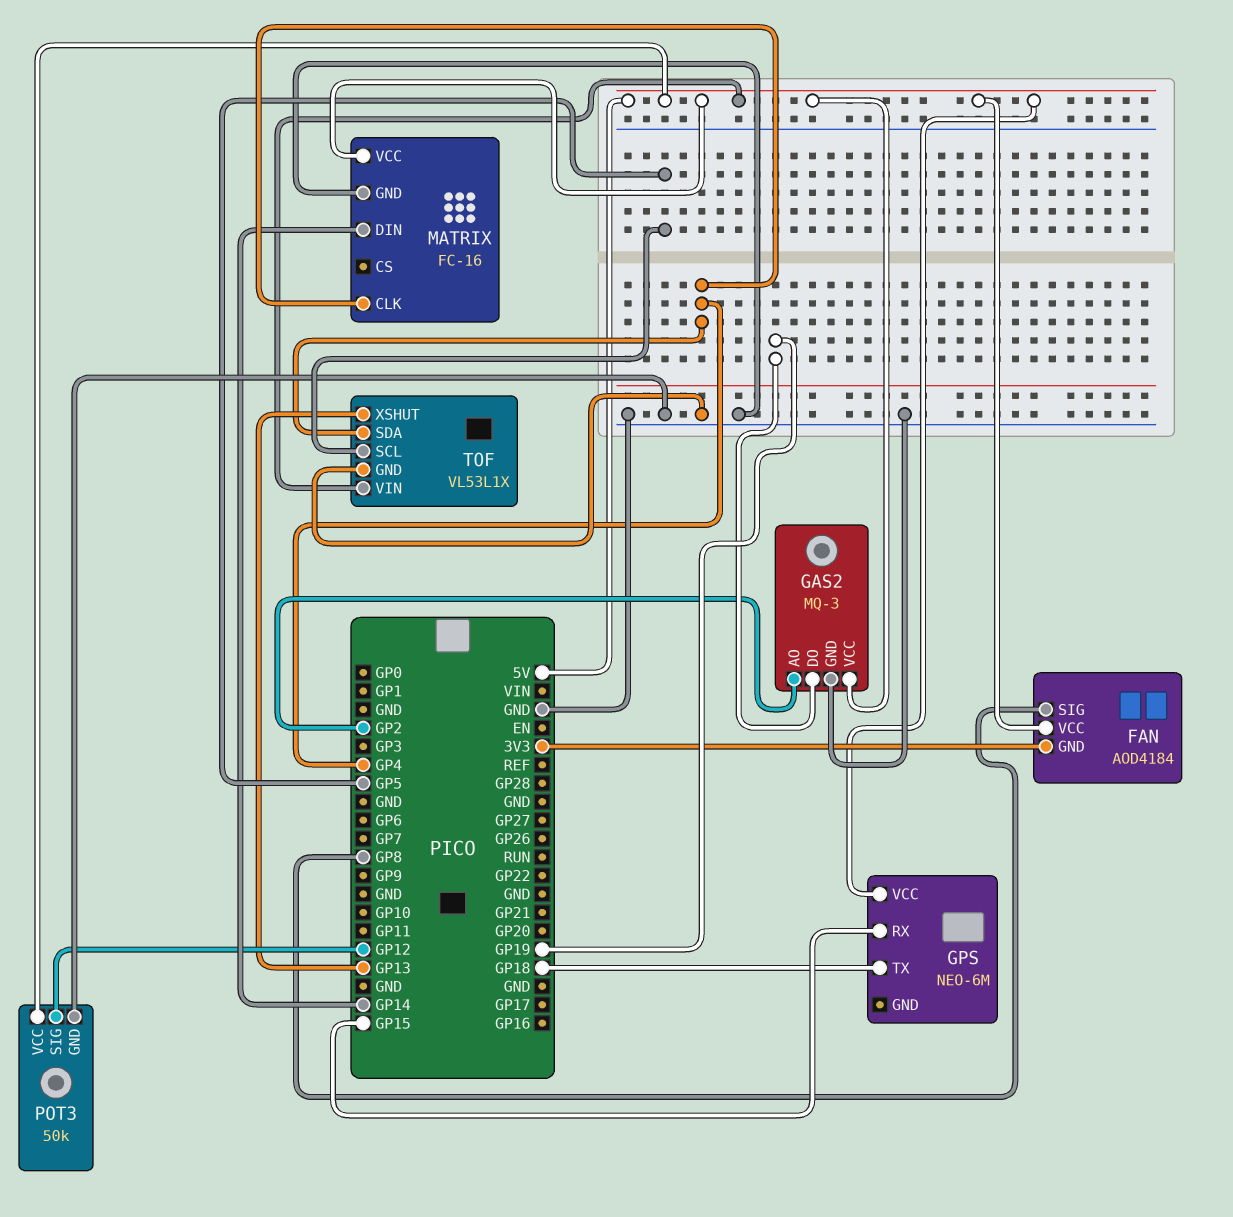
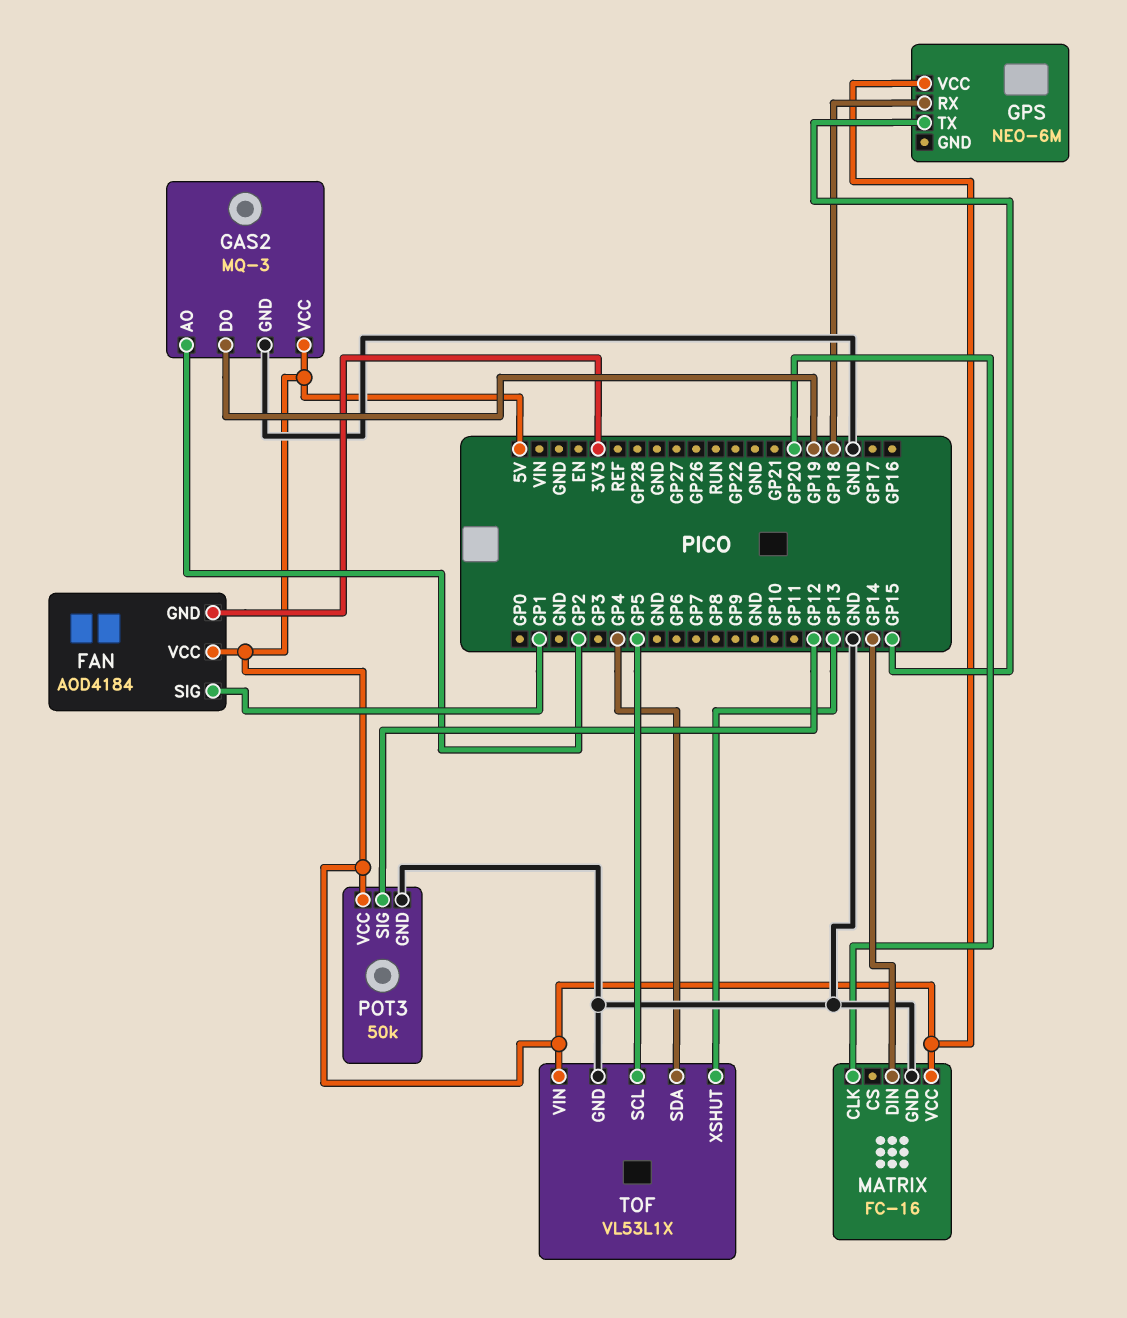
FAN pin SIG: GP8 -> GP1
GPS pin RX: GP15 -> GP18
GPS pin TX: GP18 -> GP15
MATRIX pin CLK: GP4 -> GP20

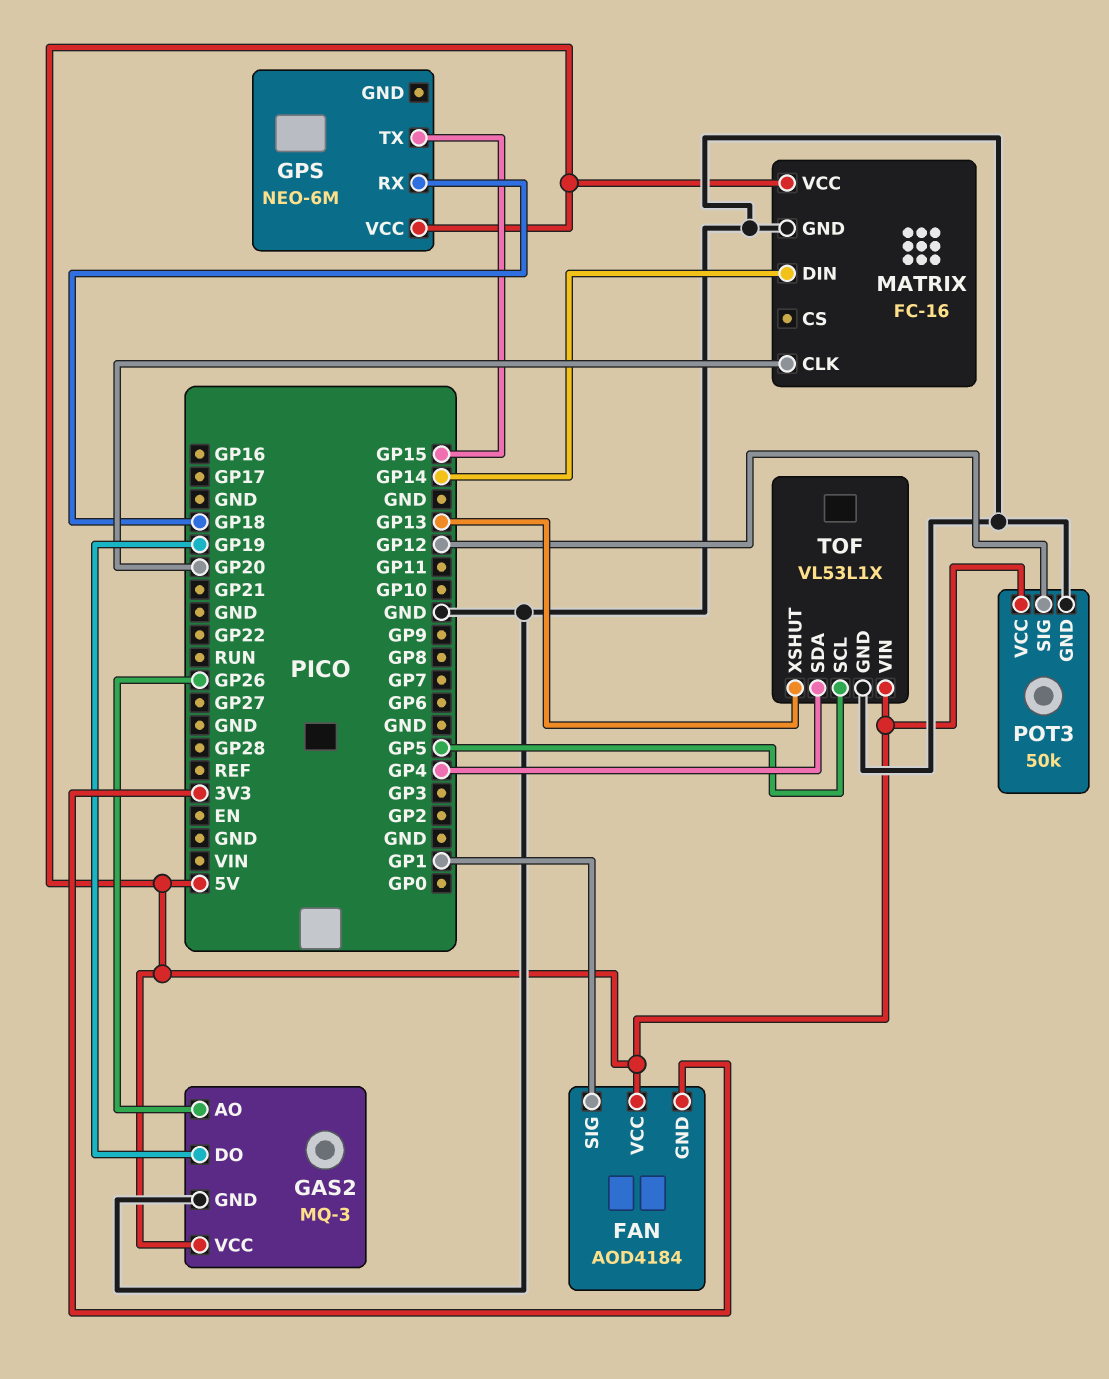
GAS2 pin AO: GP2 -> GP26

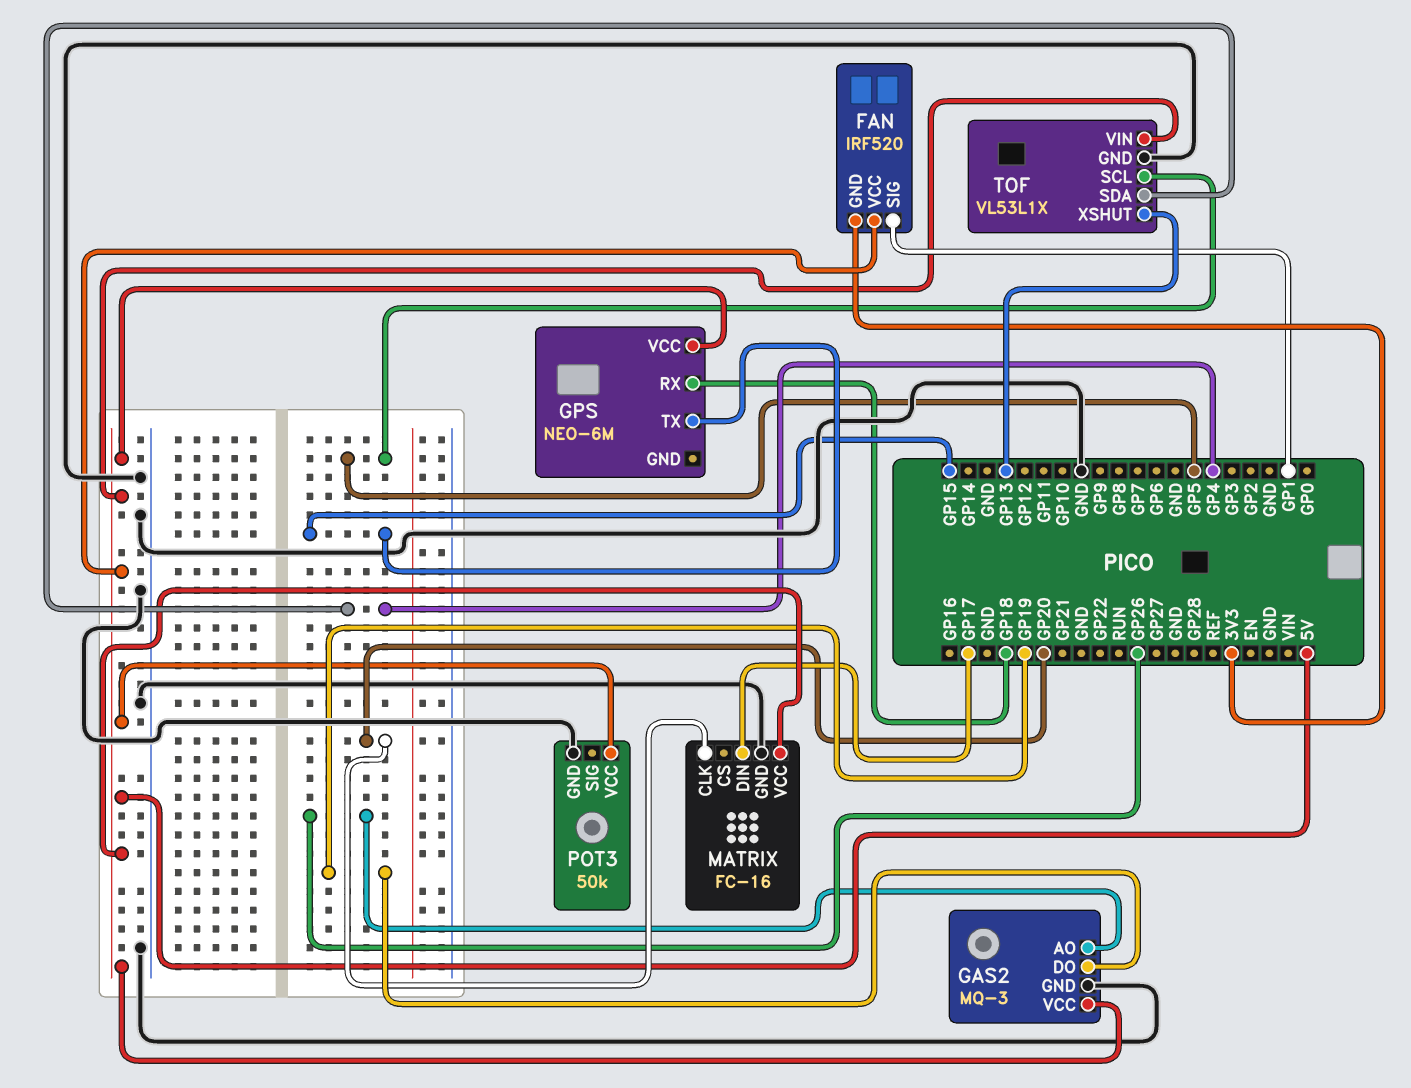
FAN: AOD4184 -> IRF520
MATRIX pin DIN: GP14 -> GP17
POT3 pin SIG: GP12 -> none

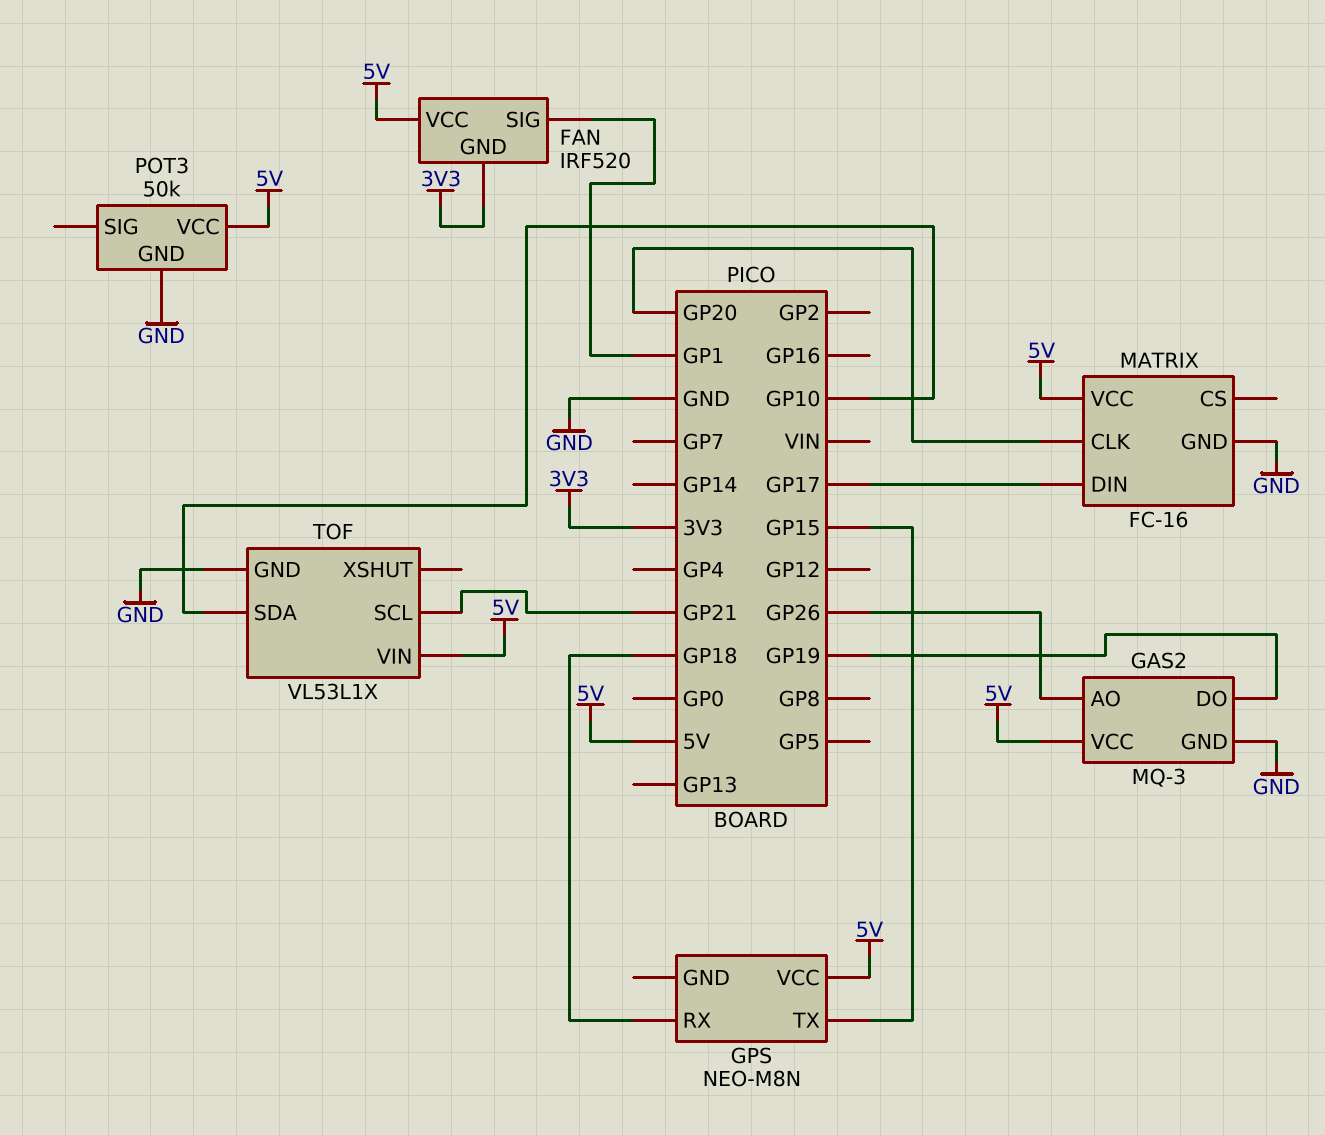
GPS: NEO-6M -> NEO-M8N
TOF pin SCL: GP5 -> GP21
TOF pin SDA: GP4 -> GP10
TOF pin XSHUT: GP13 -> none

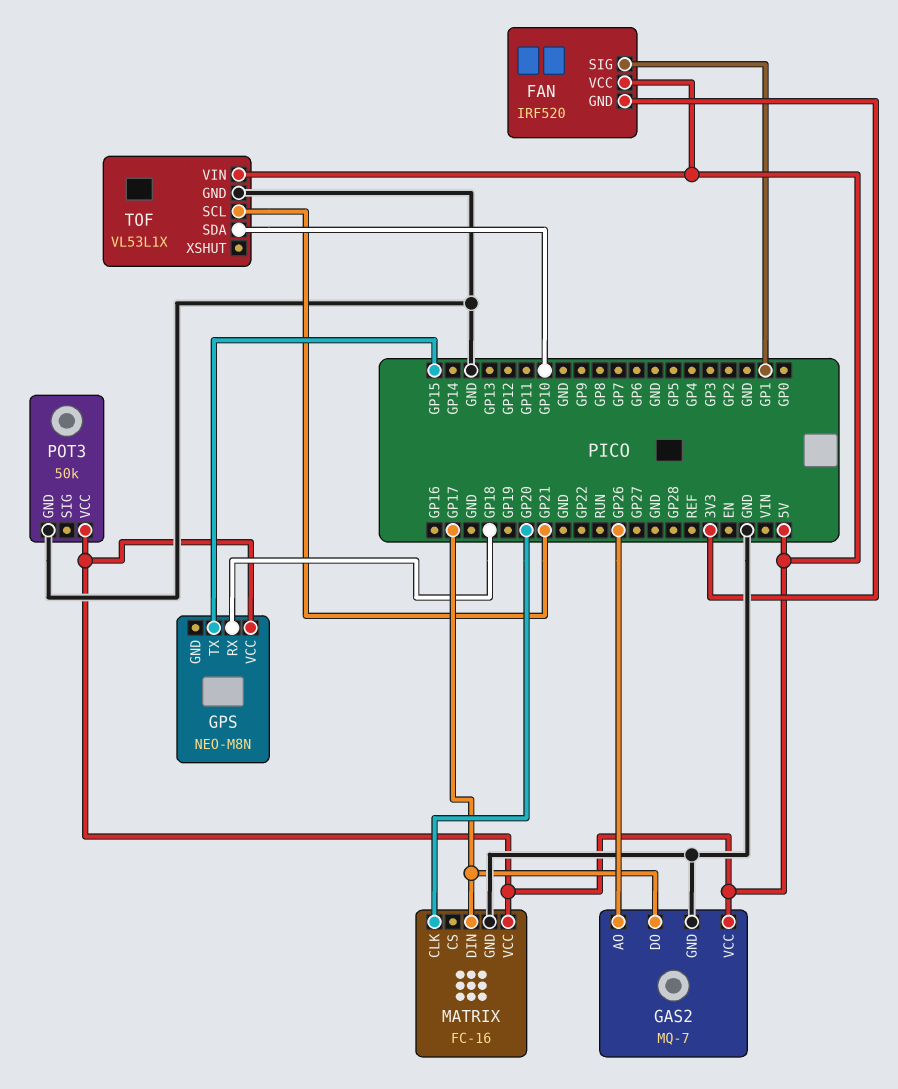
GAS2: MQ-3 -> MQ-7
GAS2 pin DO: GP19 -> GP17

